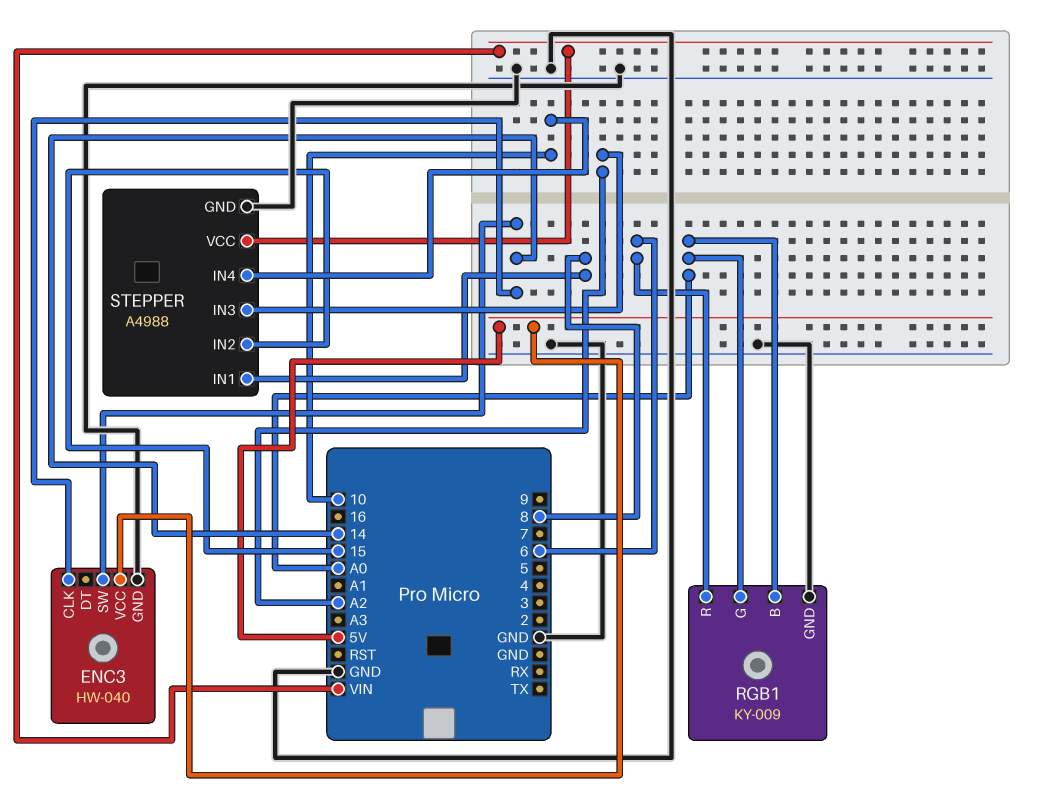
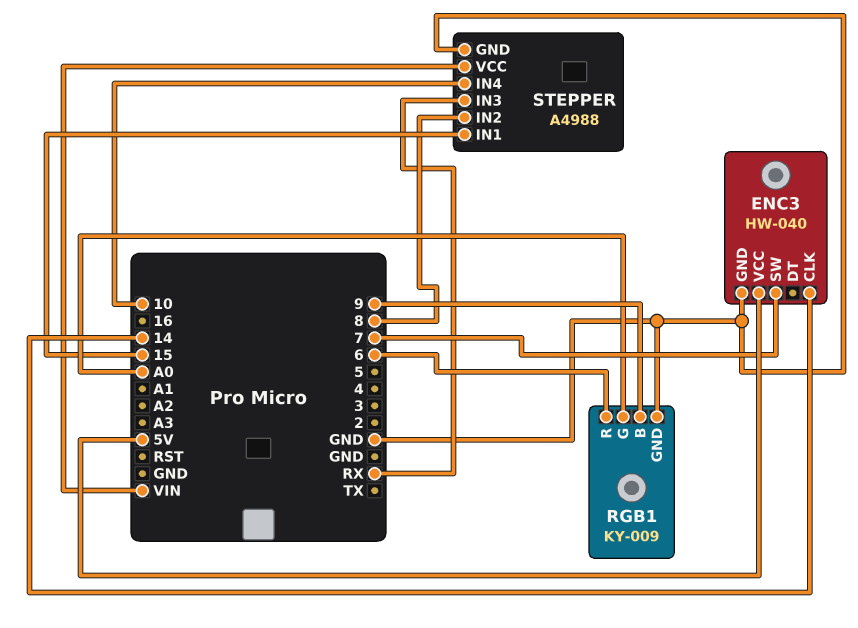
ENC3 pin SW: 14 -> 7
RGB1 pin B: A0 -> 9
STEPPER pin IN1: 8 -> 15
STEPPER pin IN2: 15 -> 8
STEPPER pin IN3: A2 -> RX

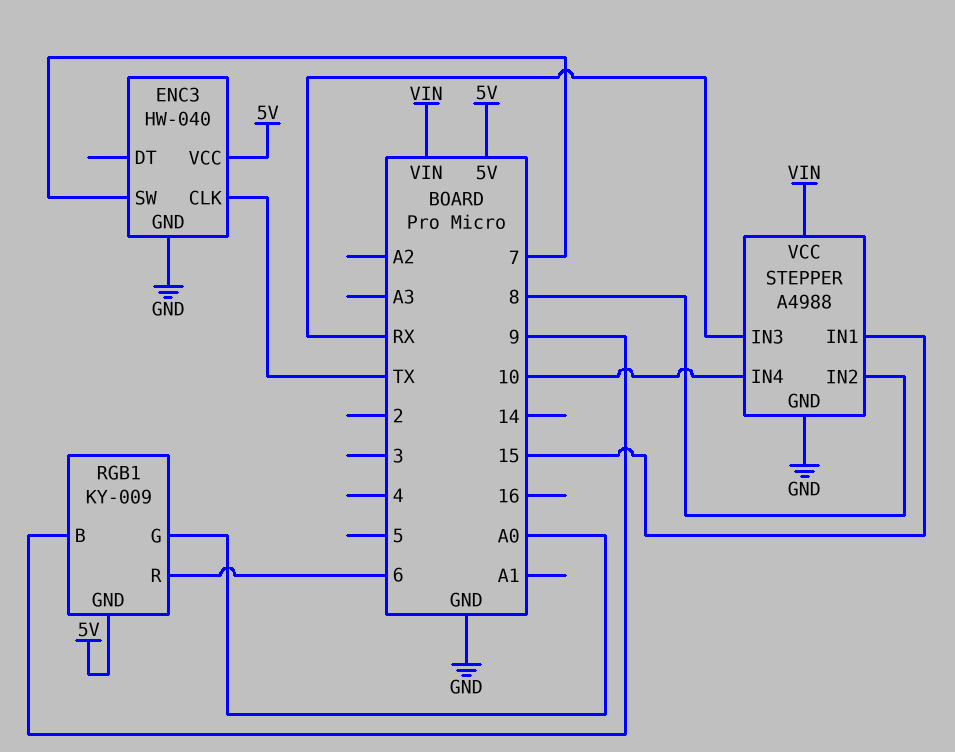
ENC3 pin CLK: 14 -> TX
RGB1 pin GND: GND -> 5V

